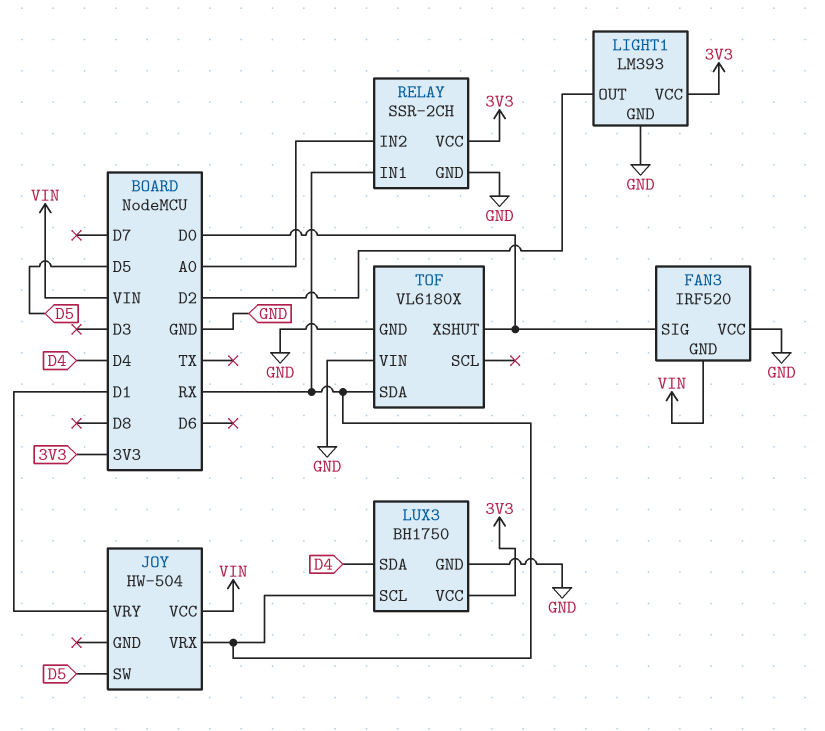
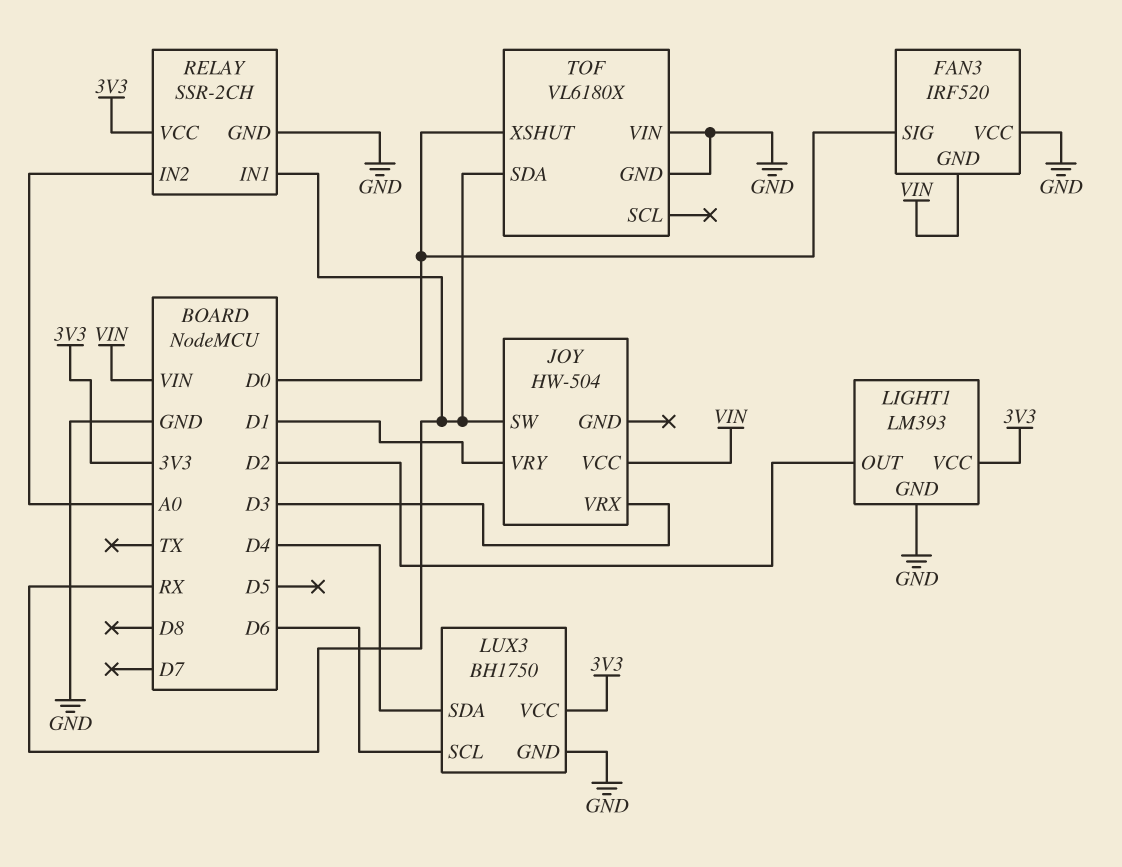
JOY pin SW: D5 -> RX
JOY pin VRX: RX -> D3
LUX3 pin SCL: RX -> D6

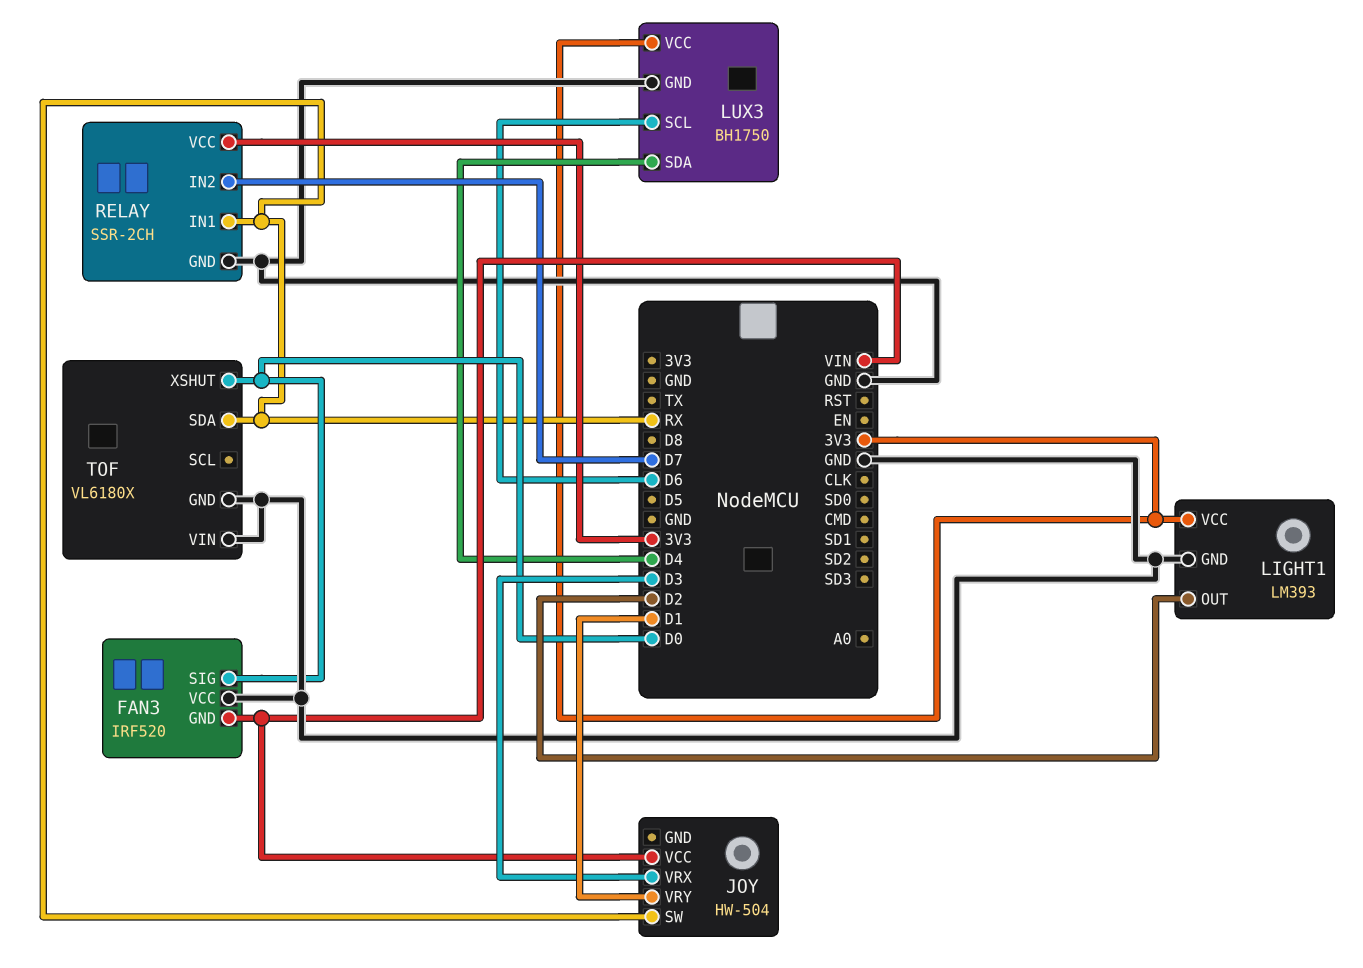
RELAY pin IN2: A0 -> D7

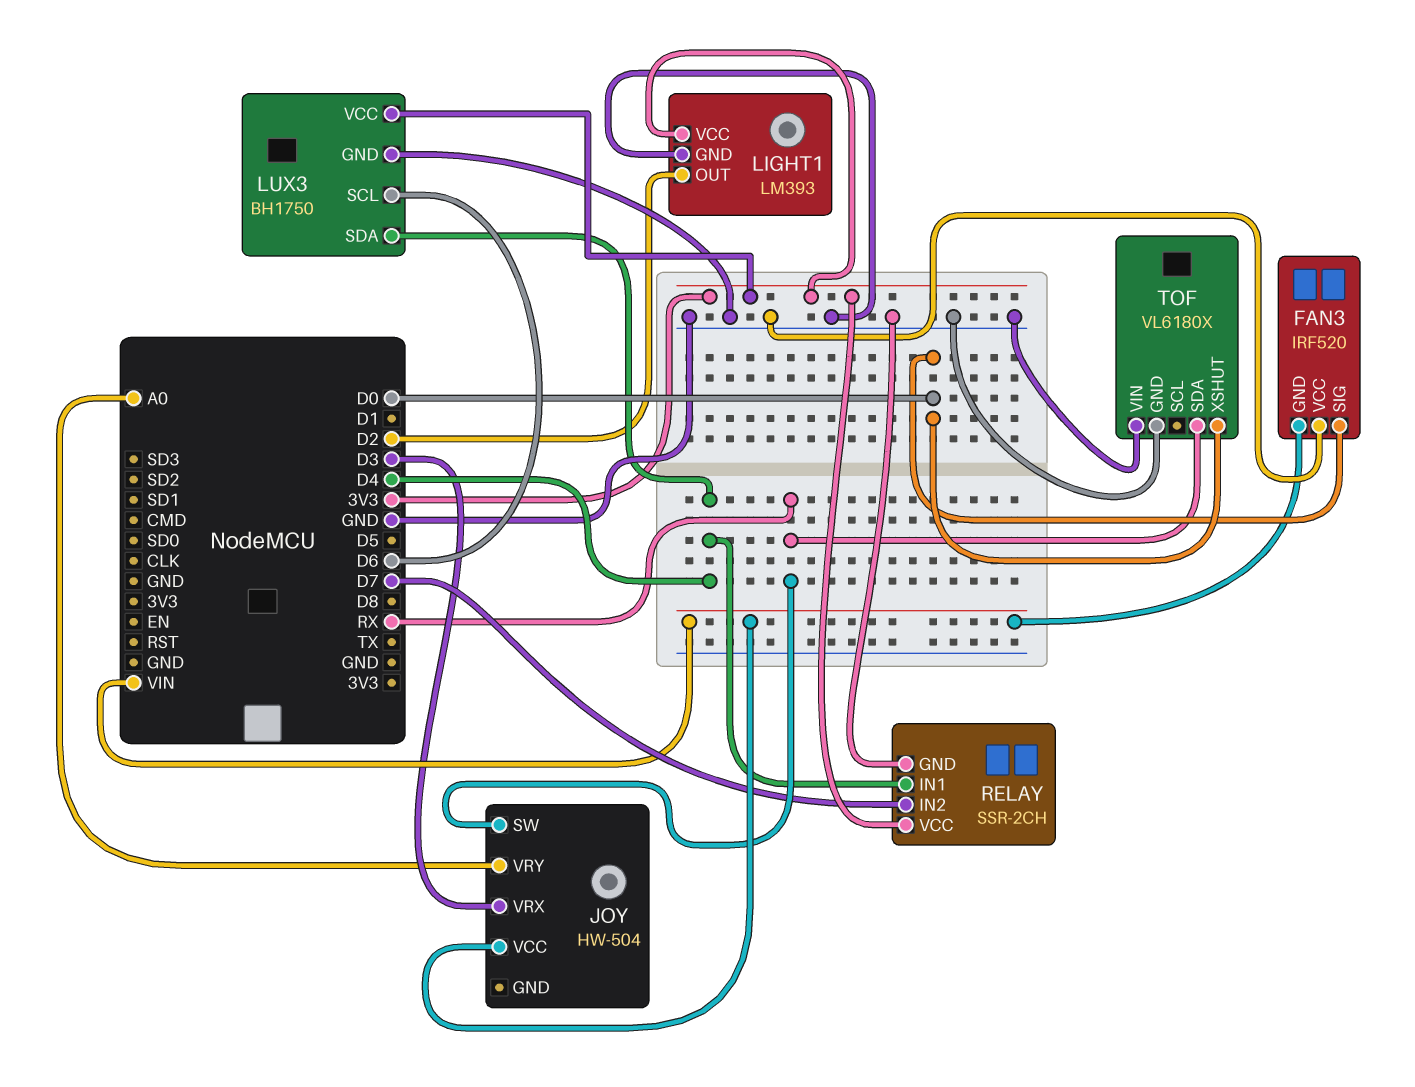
JOY pin VRY: D1 -> A0
RELAY pin IN1: RX -> D4

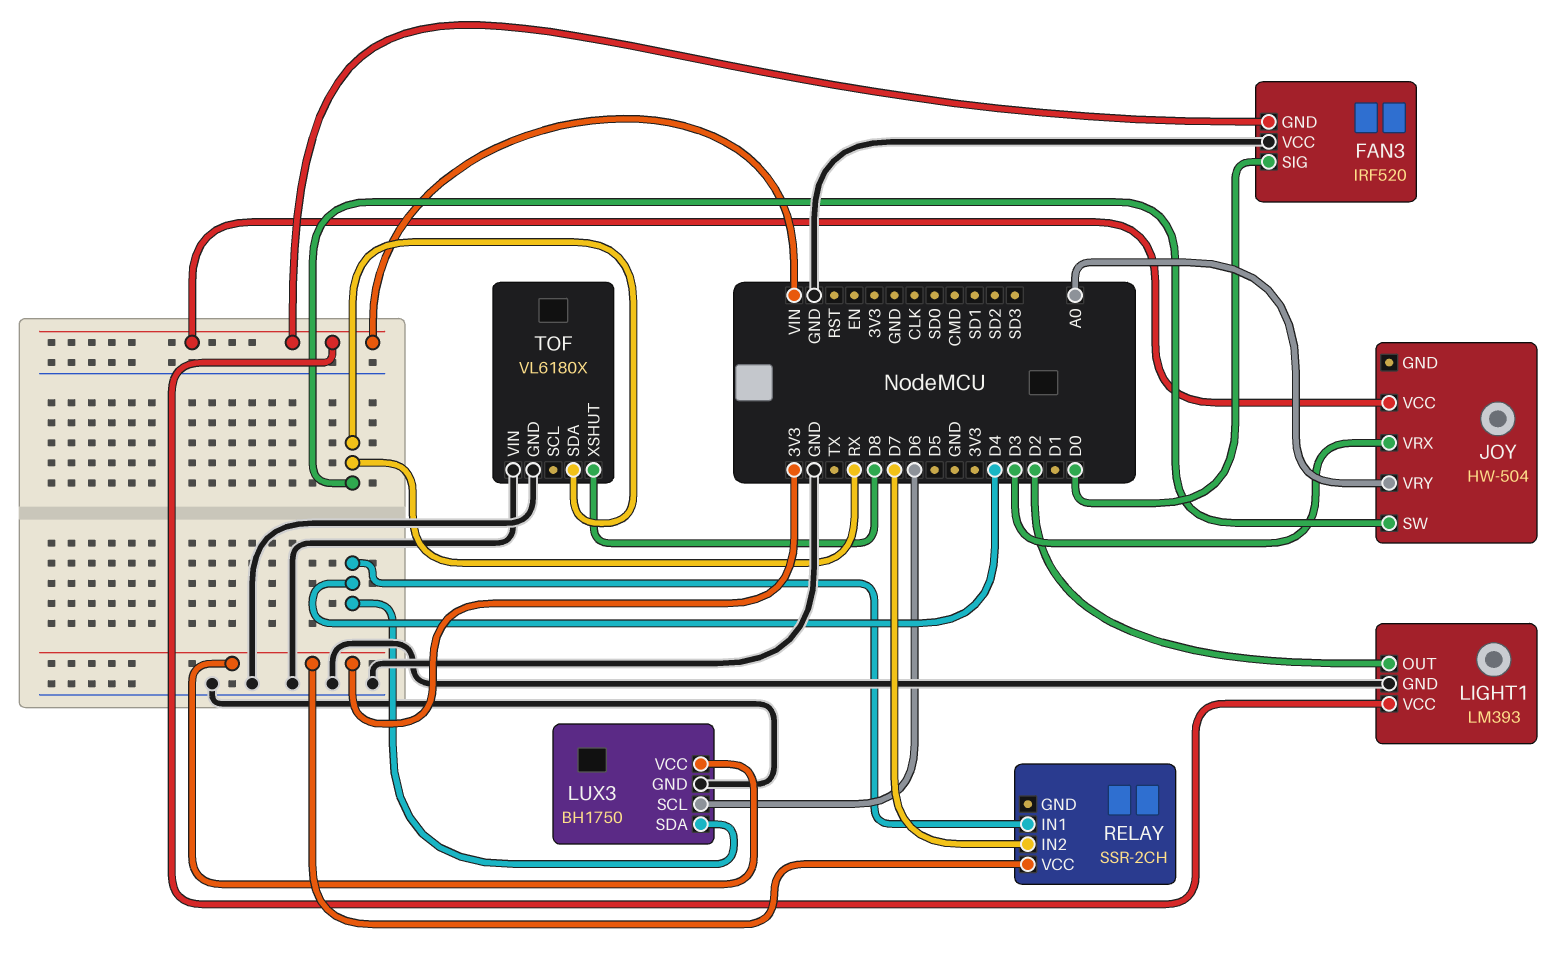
LIGHT1 pin VCC: 3V3 -> VIN
RELAY pin GND: GND -> none
TOF pin XSHUT: D0 -> D8

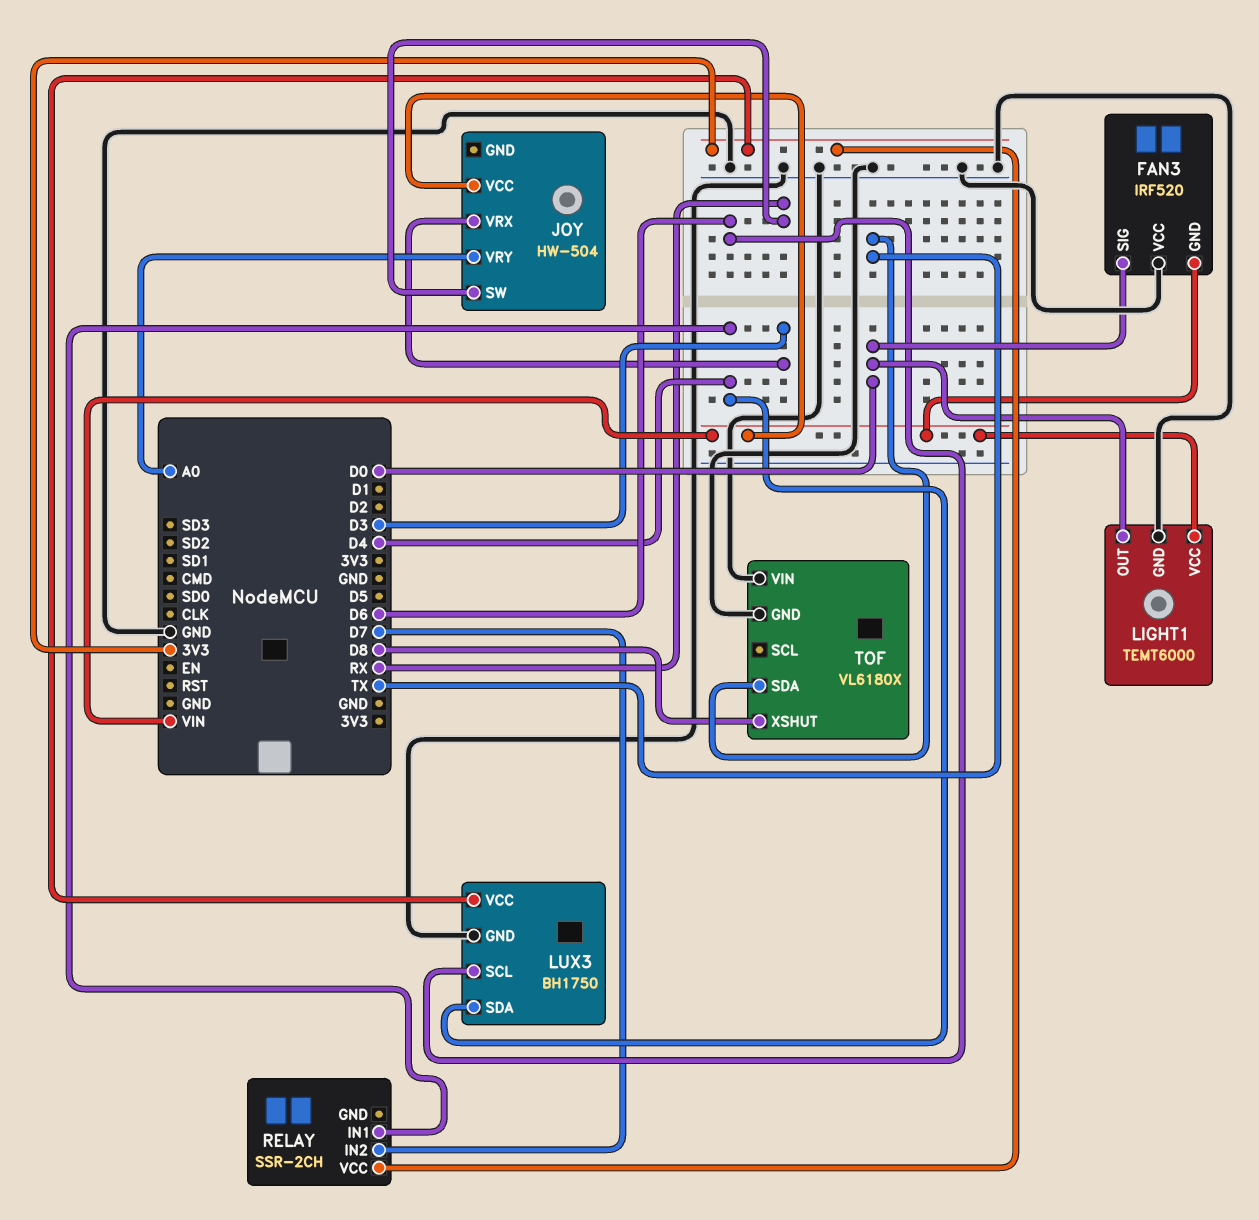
LIGHT1: LM393 -> TEMT6000
LIGHT1 pin OUT: D2 -> D0
TOF pin SDA: RX -> TX

